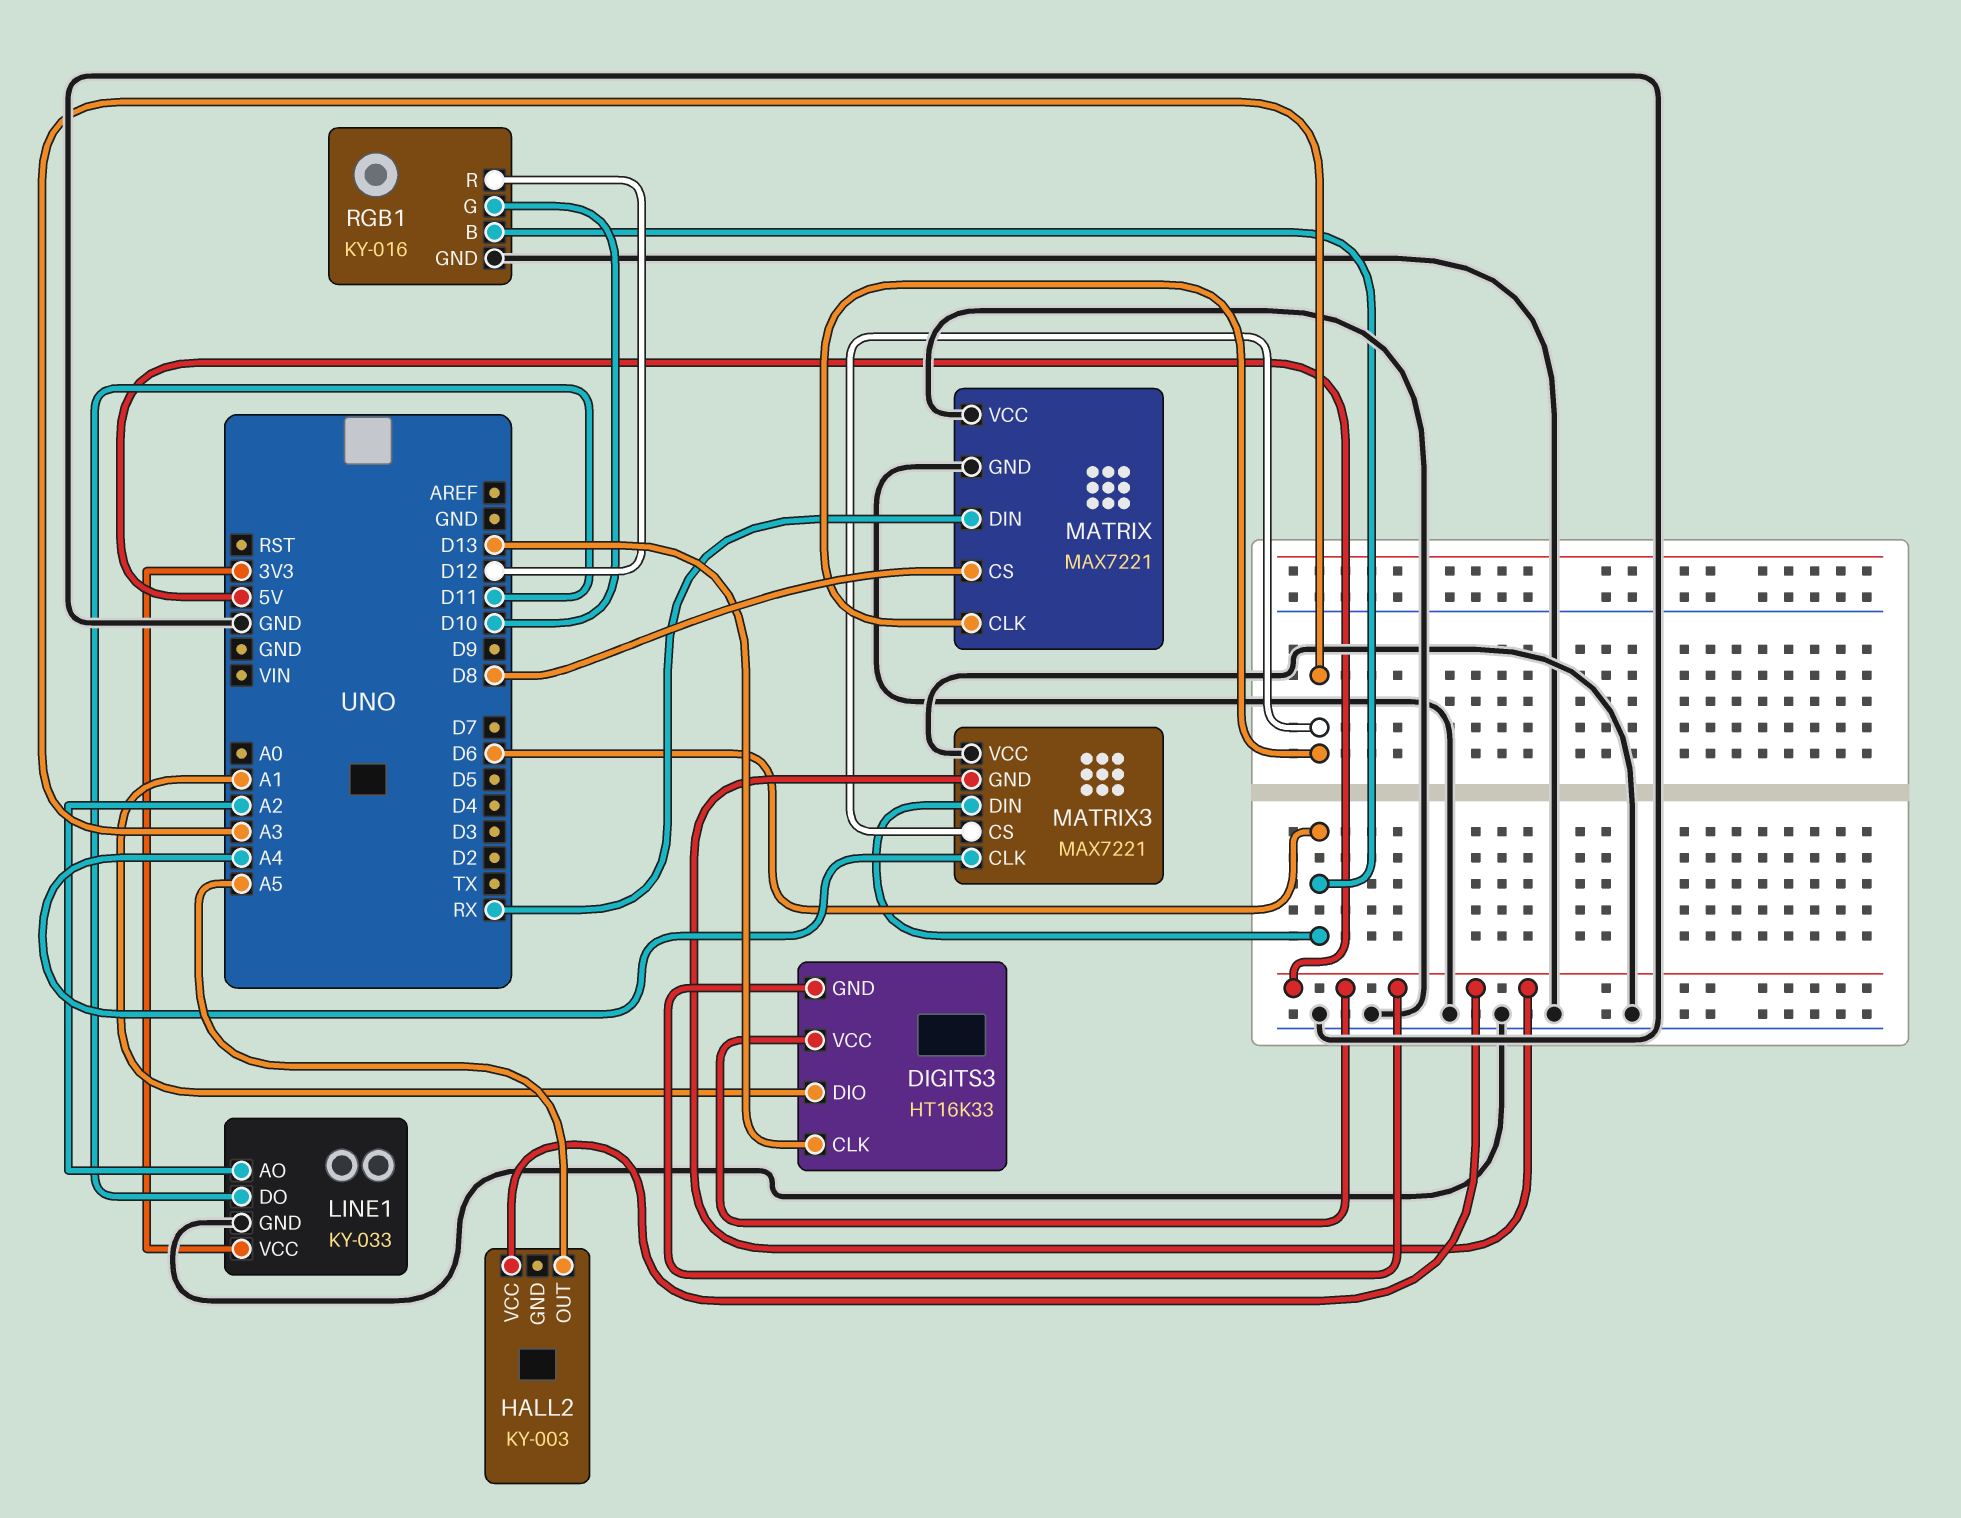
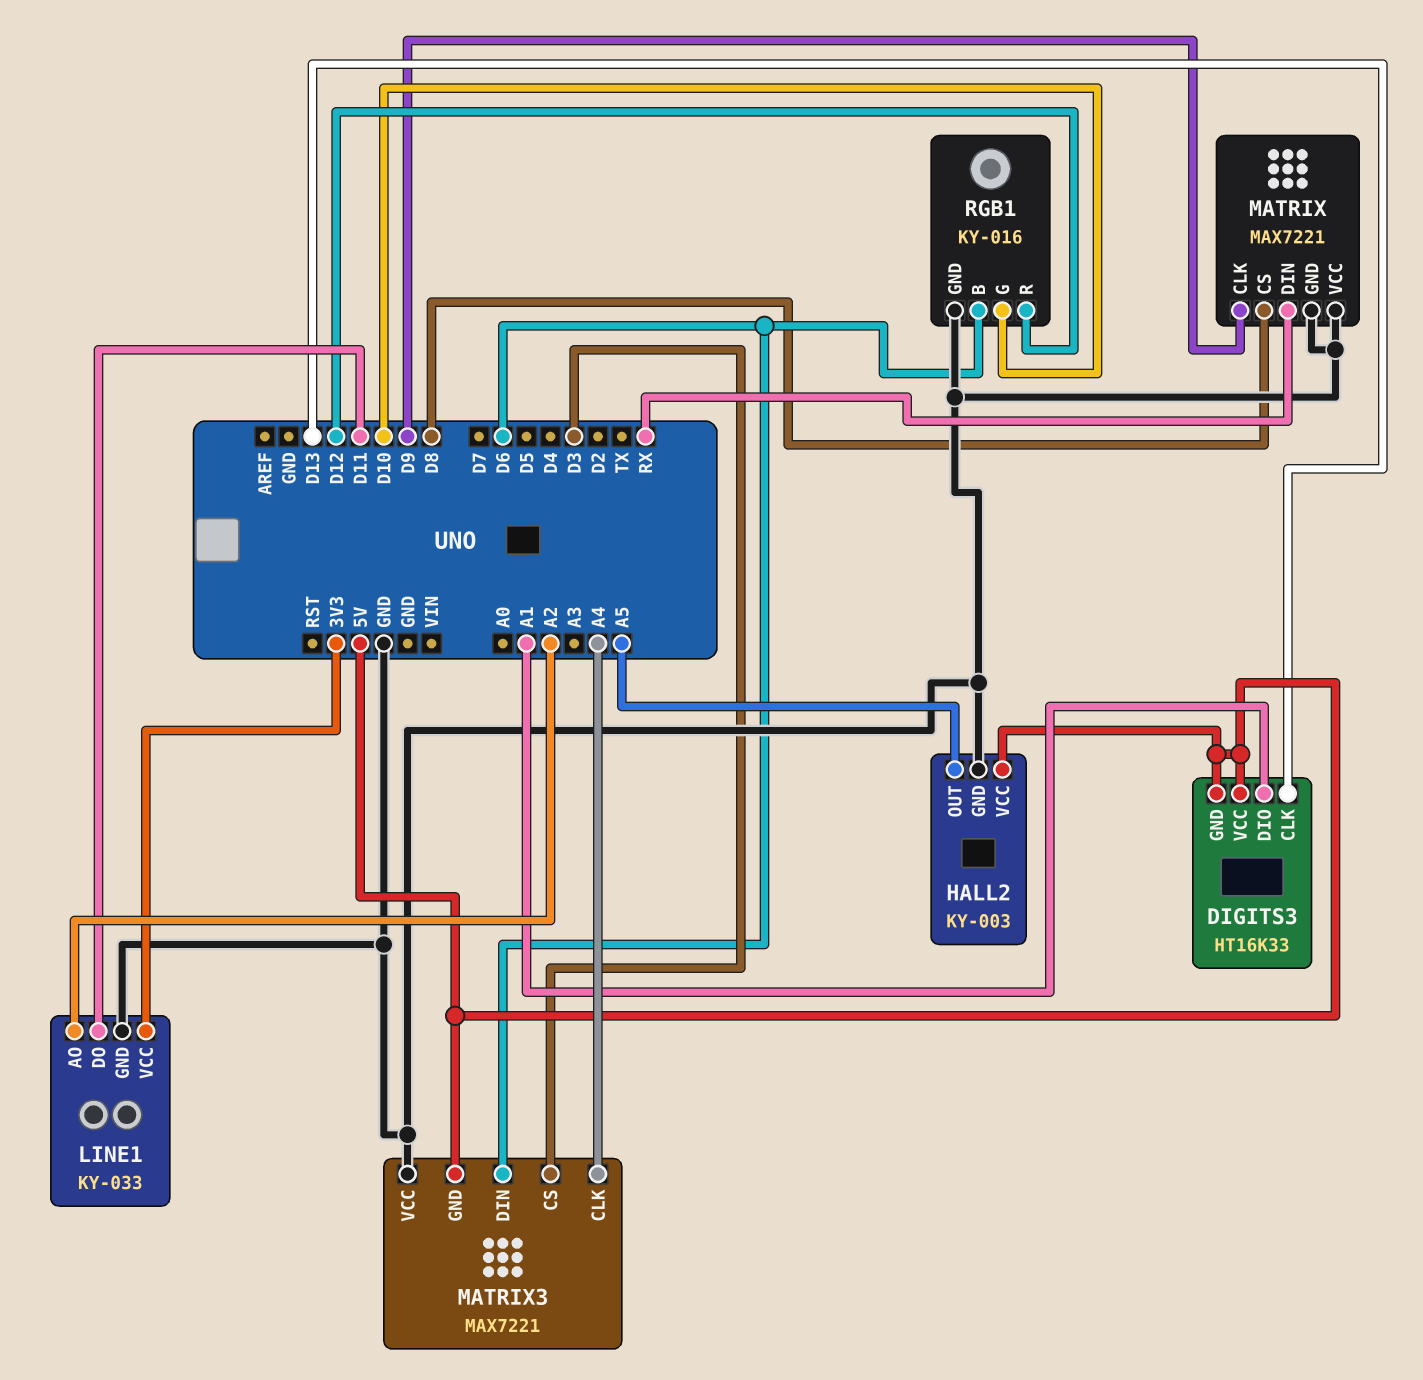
HALL2 pin GND: none -> GND
MATRIX pin CLK: A3 -> D9
MATRIX3 pin CS: A3 -> D3

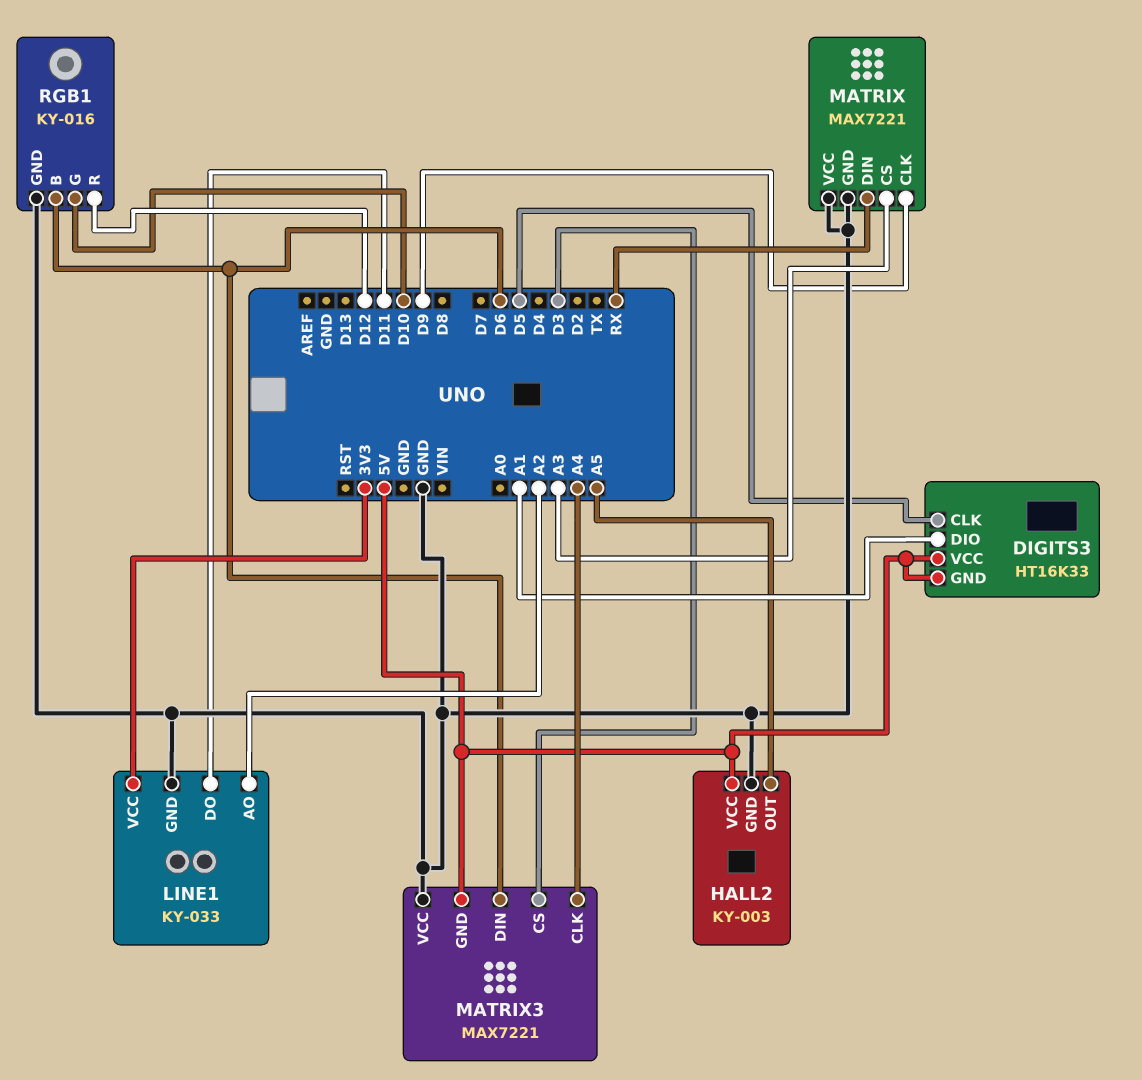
DIGITS3 pin CLK: D13 -> D5
MATRIX pin CS: D8 -> A3

